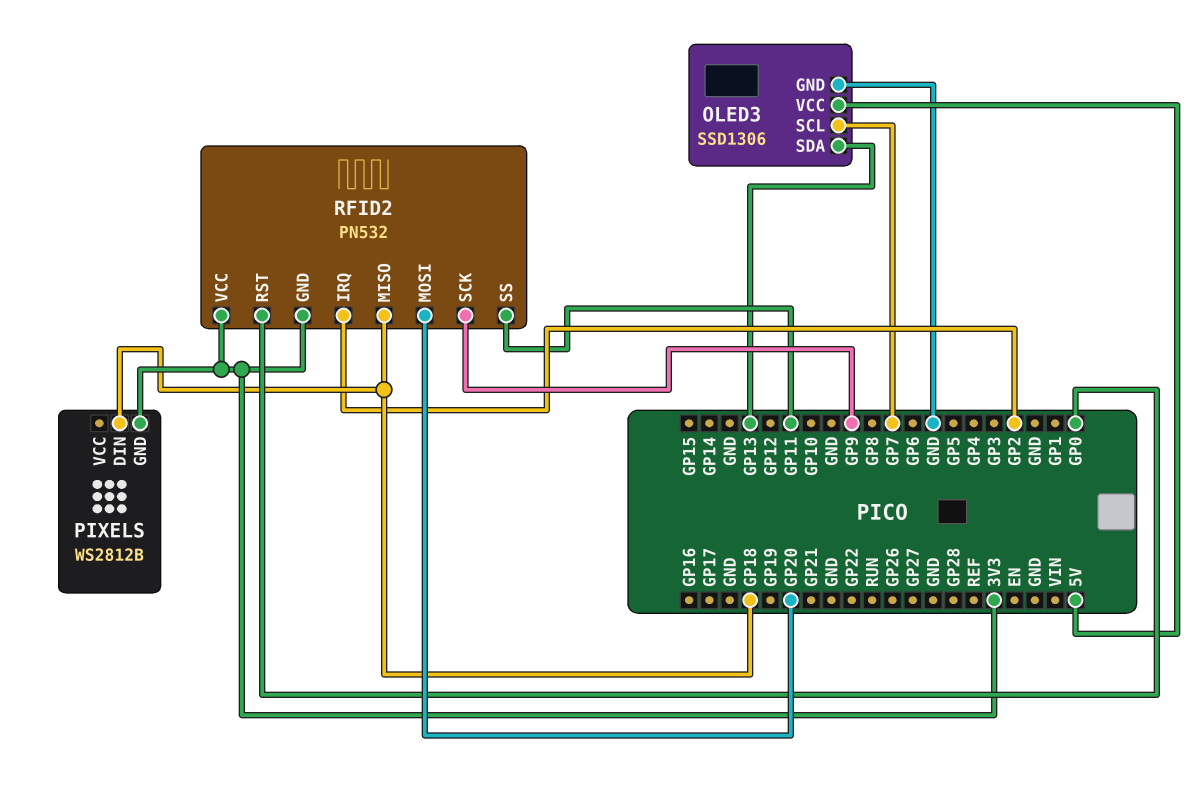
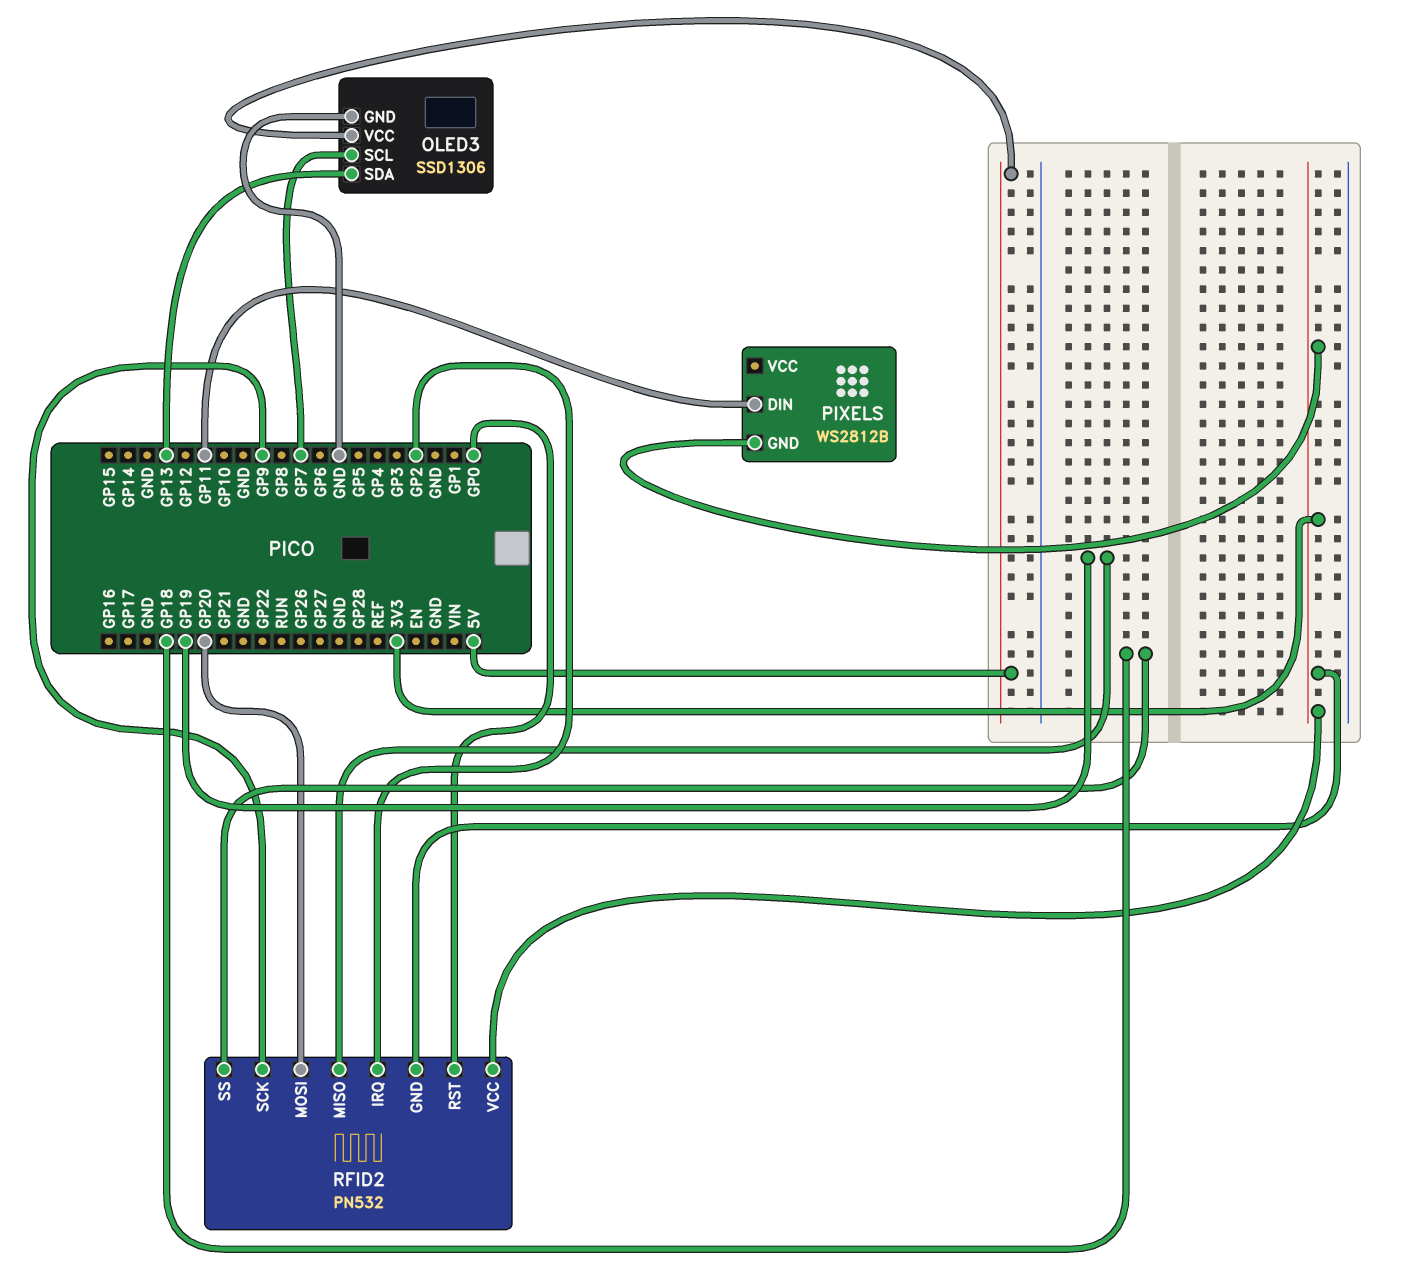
PIXELS pin DIN: GP18 -> GP11
RFID2 pin MISO: GP18 -> GP19
RFID2 pin SS: GP11 -> GP18

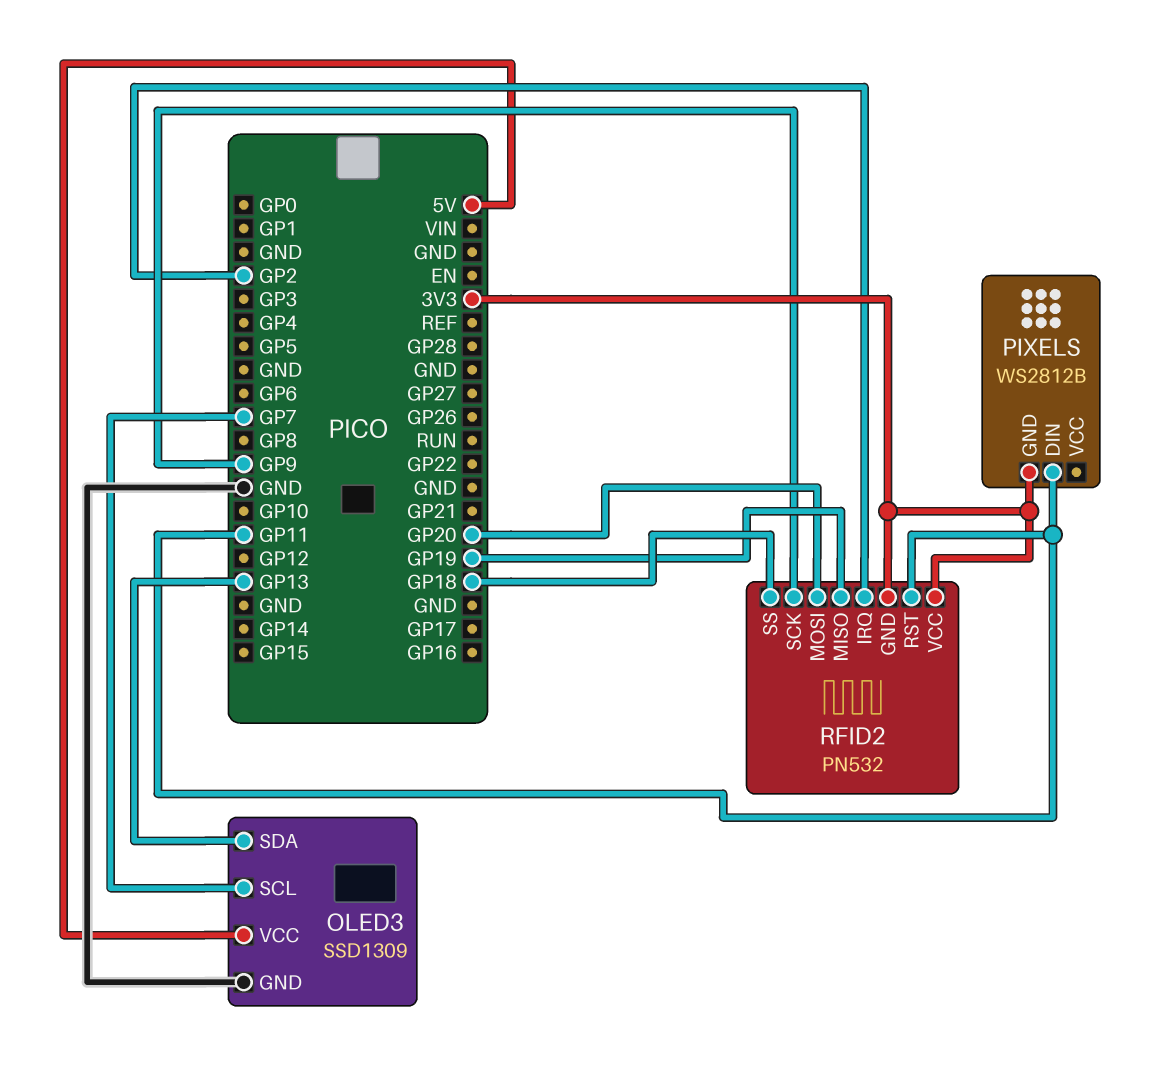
OLED3: SSD1306 -> SSD1309
RFID2 pin RST: GP0 -> GP11

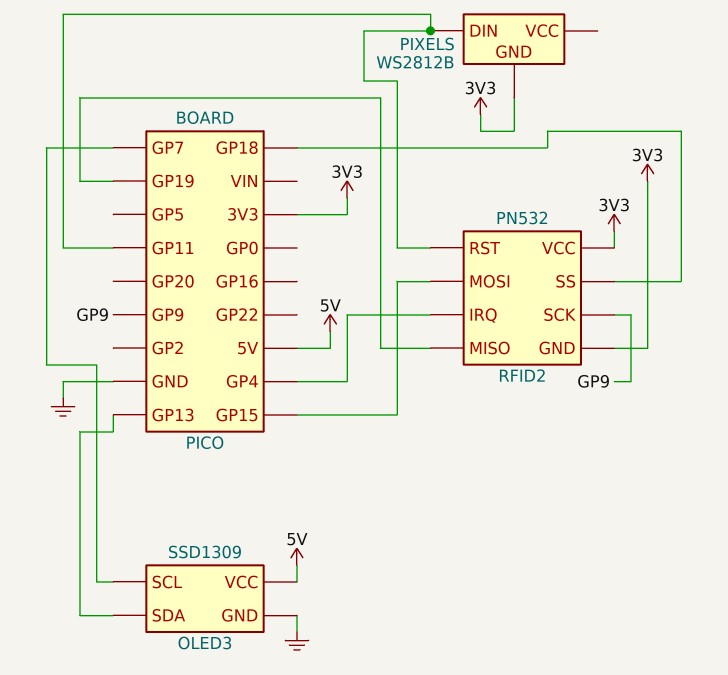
RFID2 pin IRQ: GP2 -> GP4
RFID2 pin MOSI: GP20 -> GP15

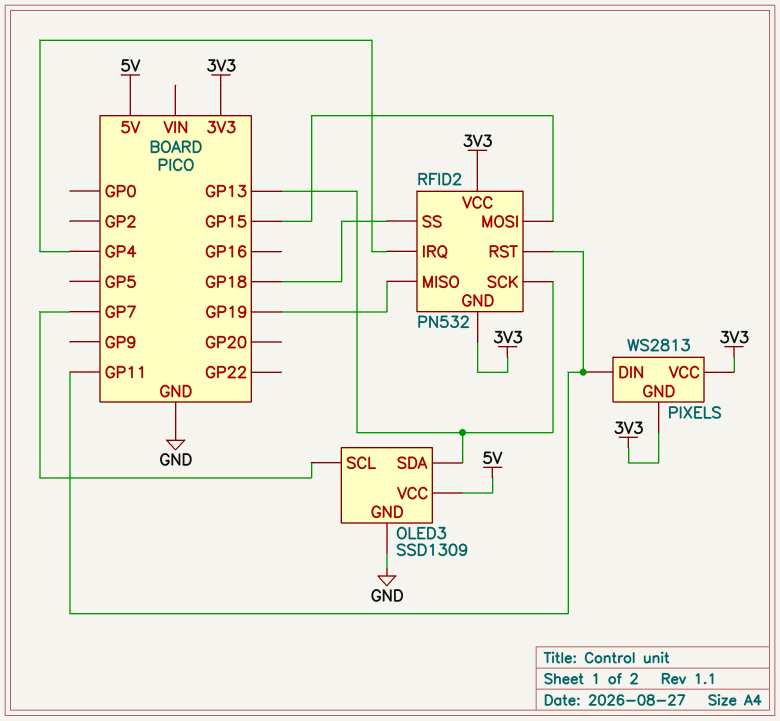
PIXELS: WS2812B -> WS2813
PIXELS pin VCC: none -> 3V3
RFID2 pin SCK: GP9 -> GP13

